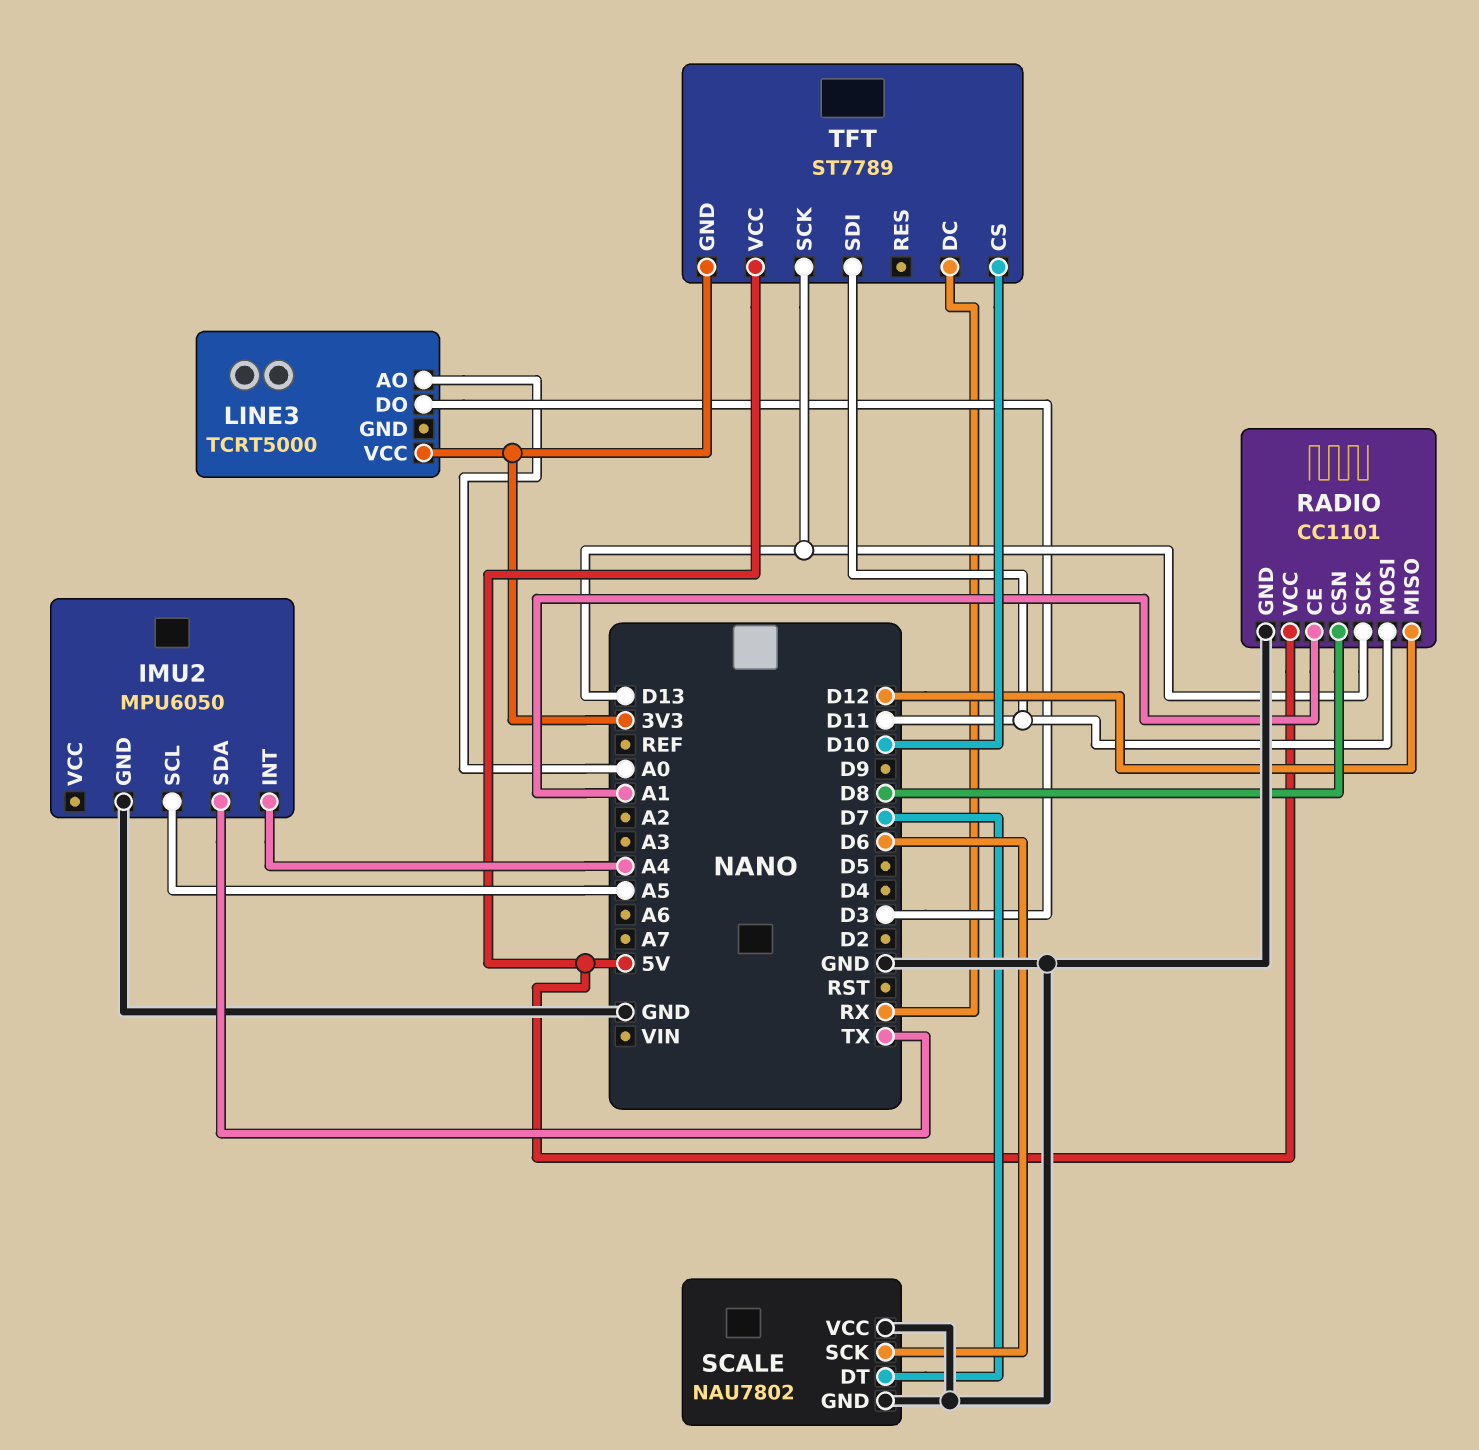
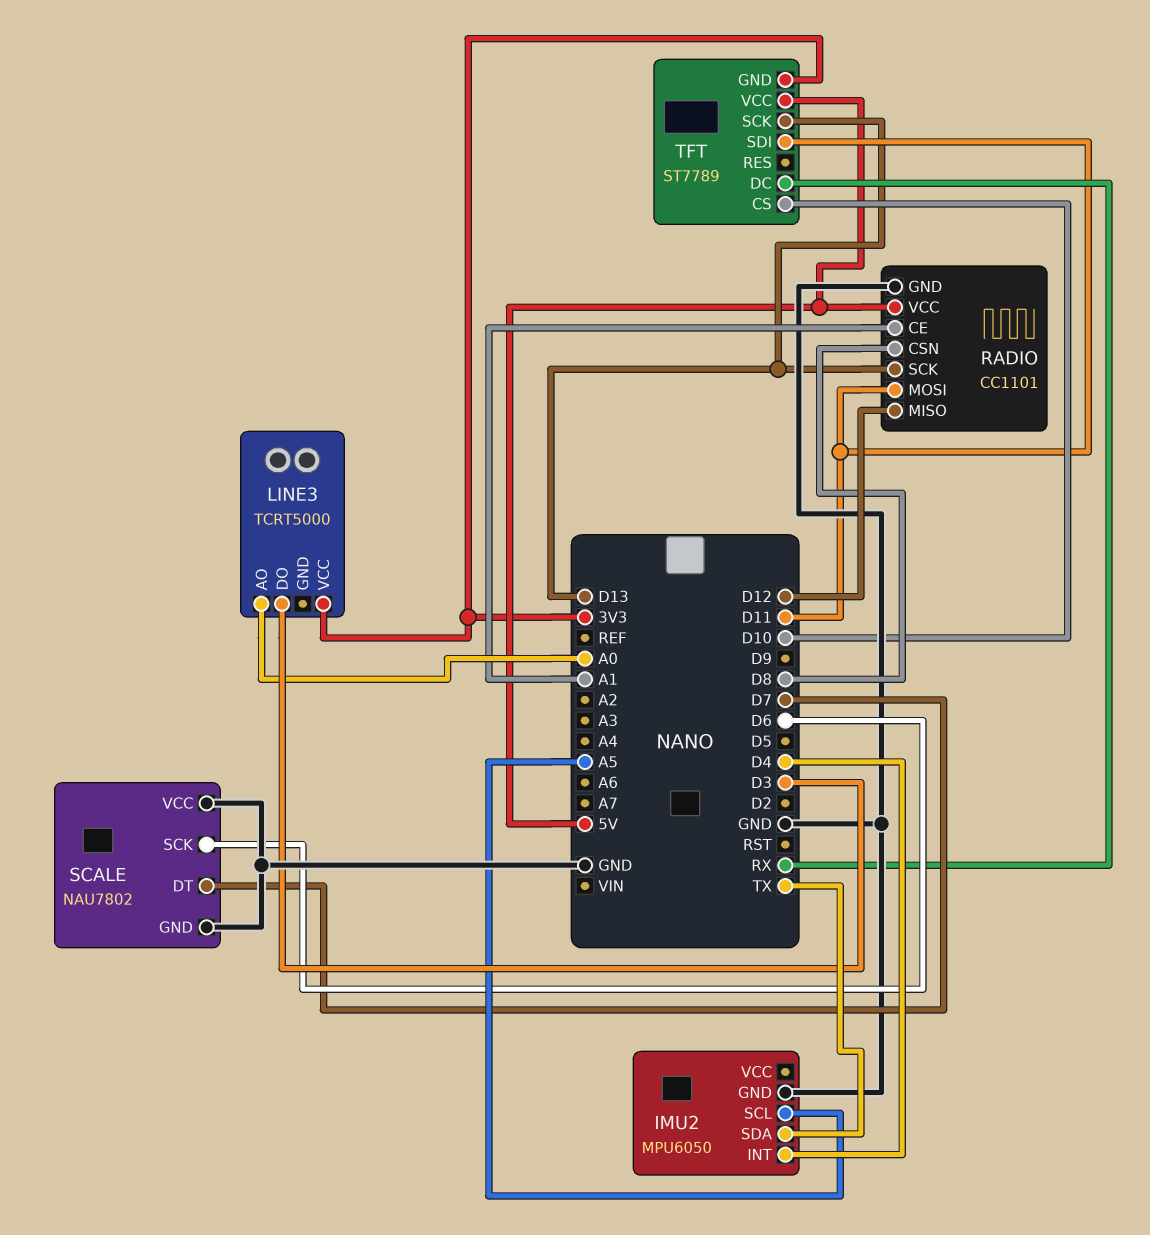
IMU2 pin INT: A4 -> D4

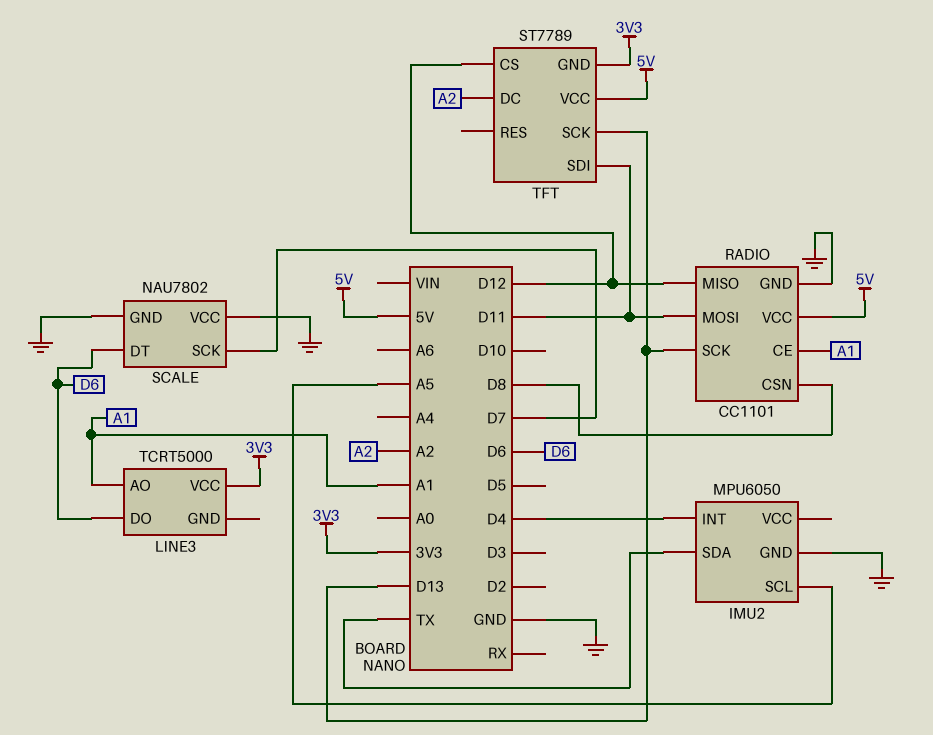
LINE3 pin AO: A0 -> A1
LINE3 pin DO: D3 -> D6
SCALE pin DT: D7 -> D6
SCALE pin SCK: D6 -> D7
TFT pin CS: D10 -> D12
TFT pin DC: RX -> A2

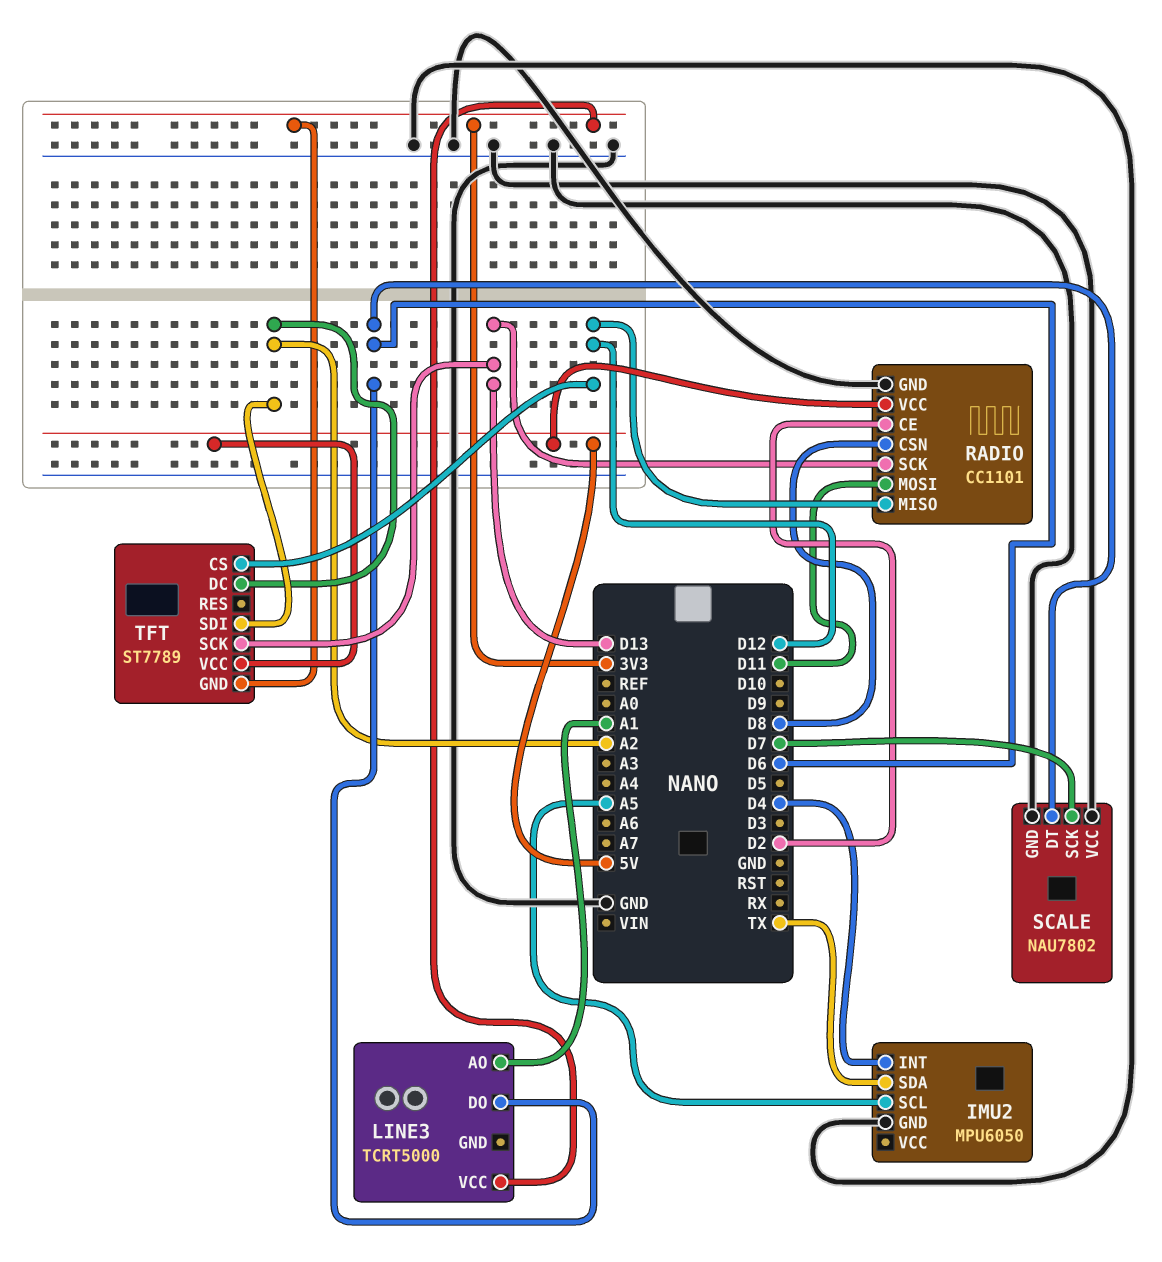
RADIO pin CE: A1 -> D2
TFT pin SDI: D11 -> A2

